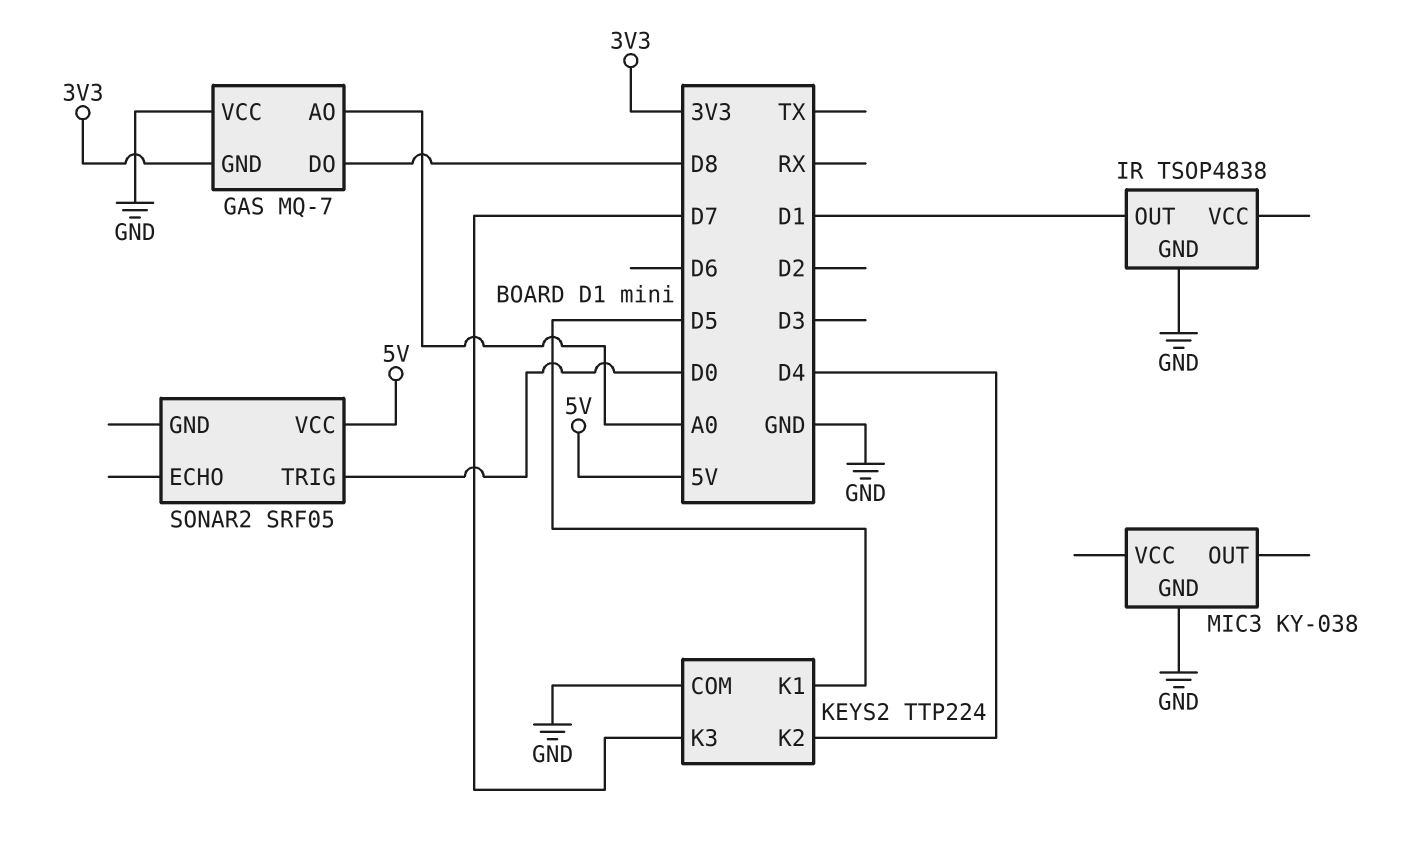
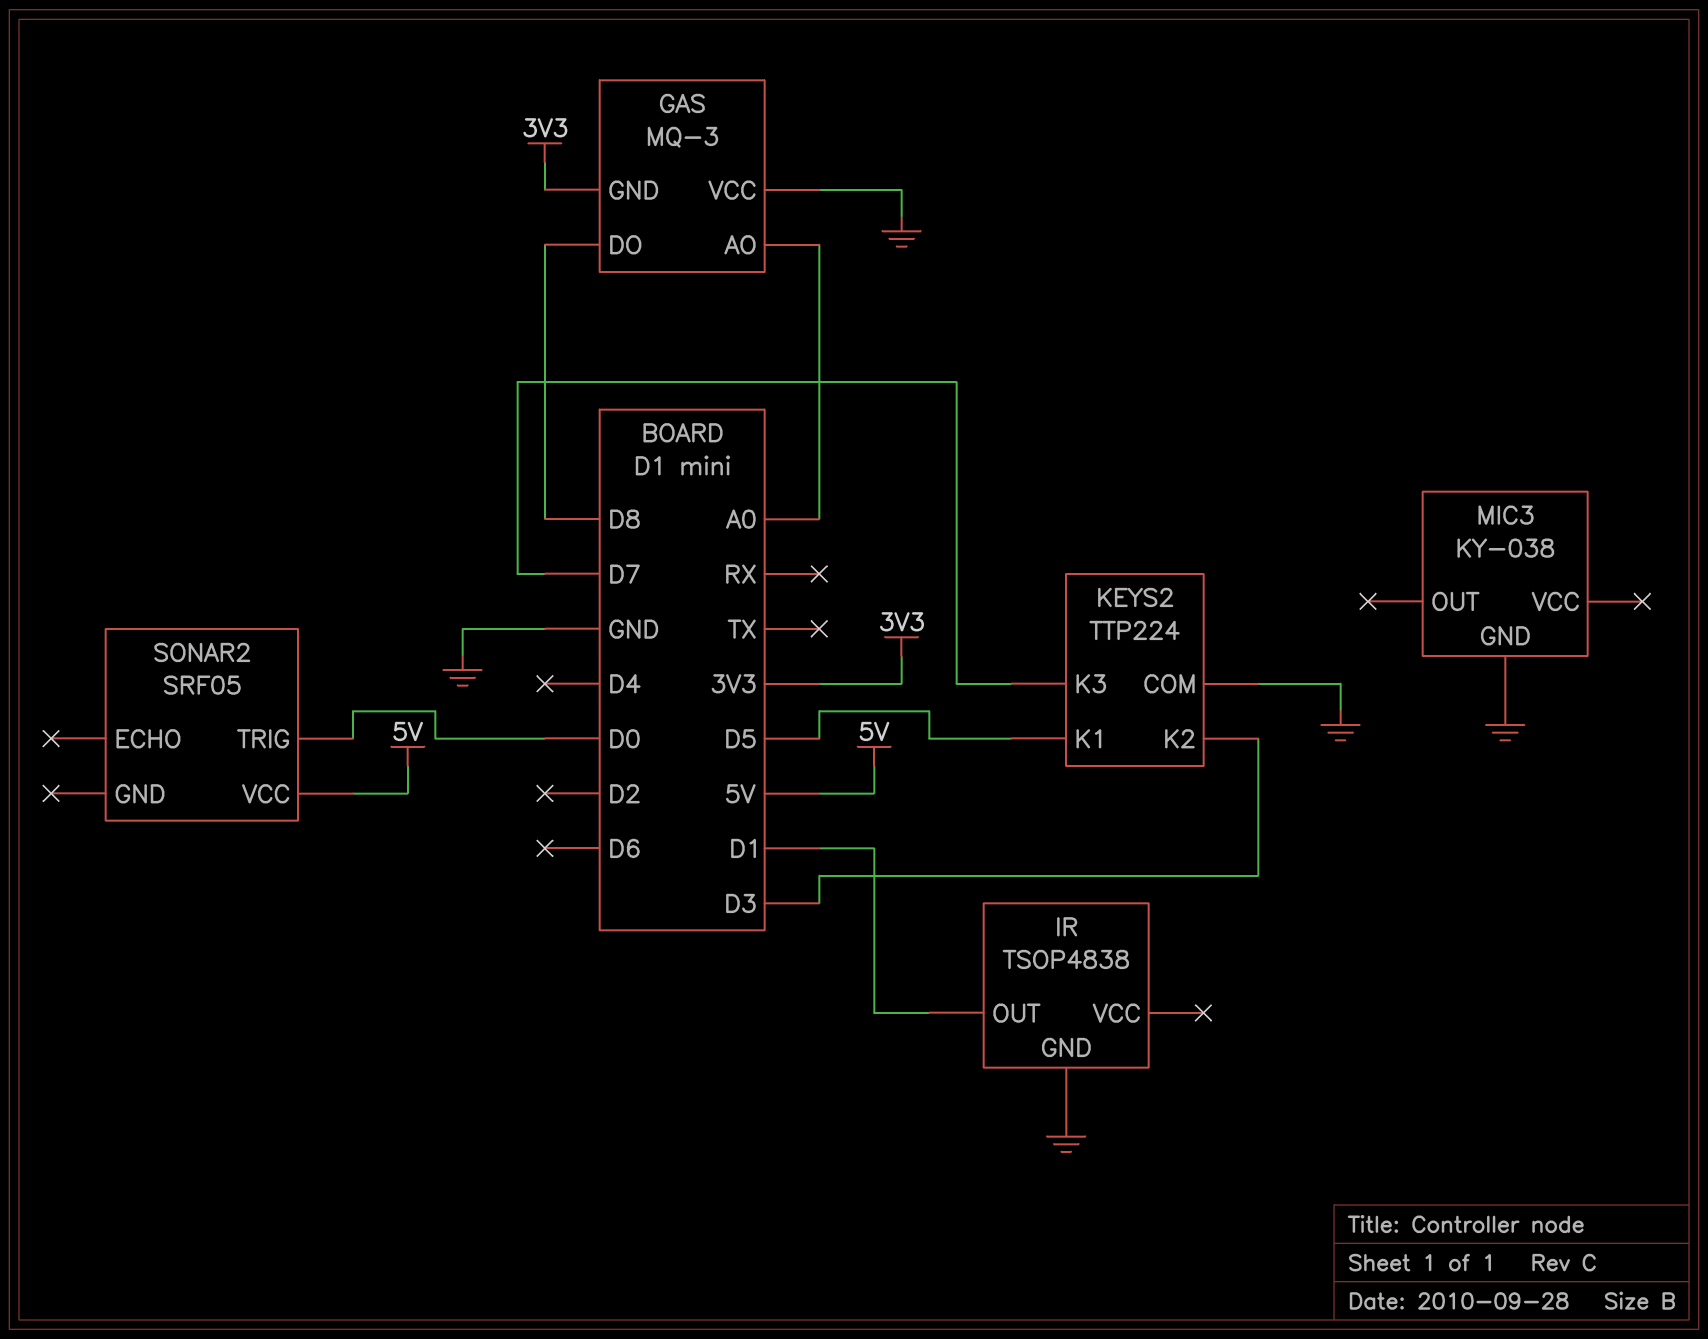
GAS: MQ-7 -> MQ-3
KEYS2 pin K2: D4 -> D3

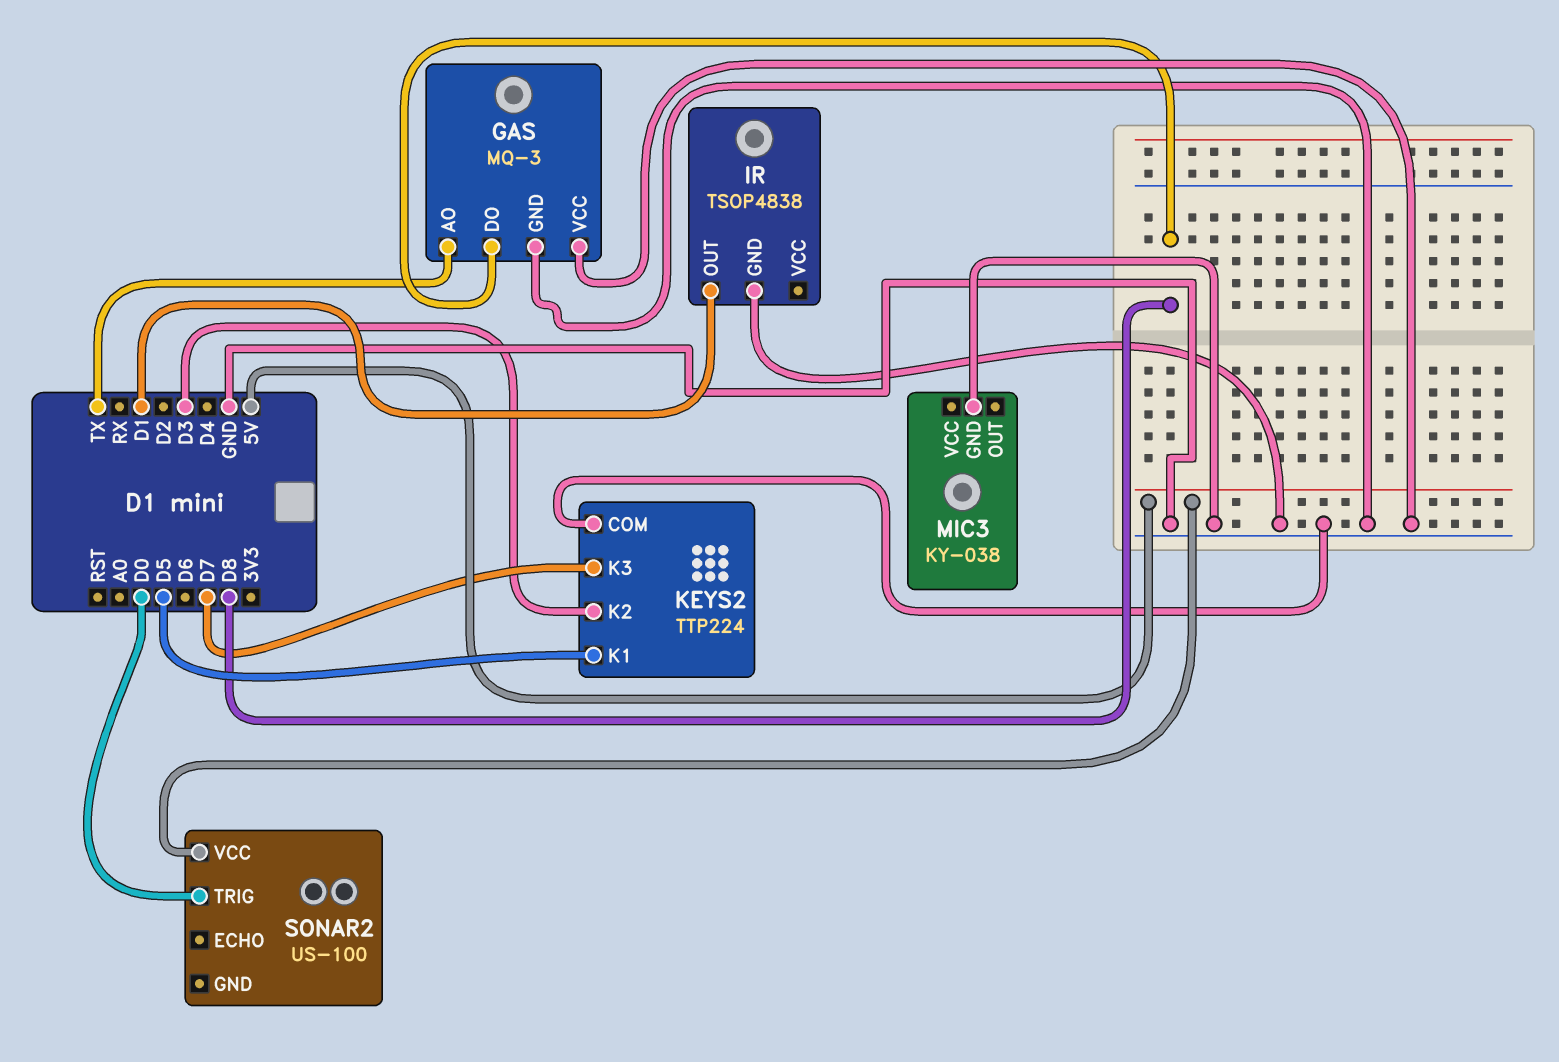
GAS pin AO: A0 -> TX
GAS pin GND: 3V3 -> GND
SONAR2: SRF05 -> US-100

